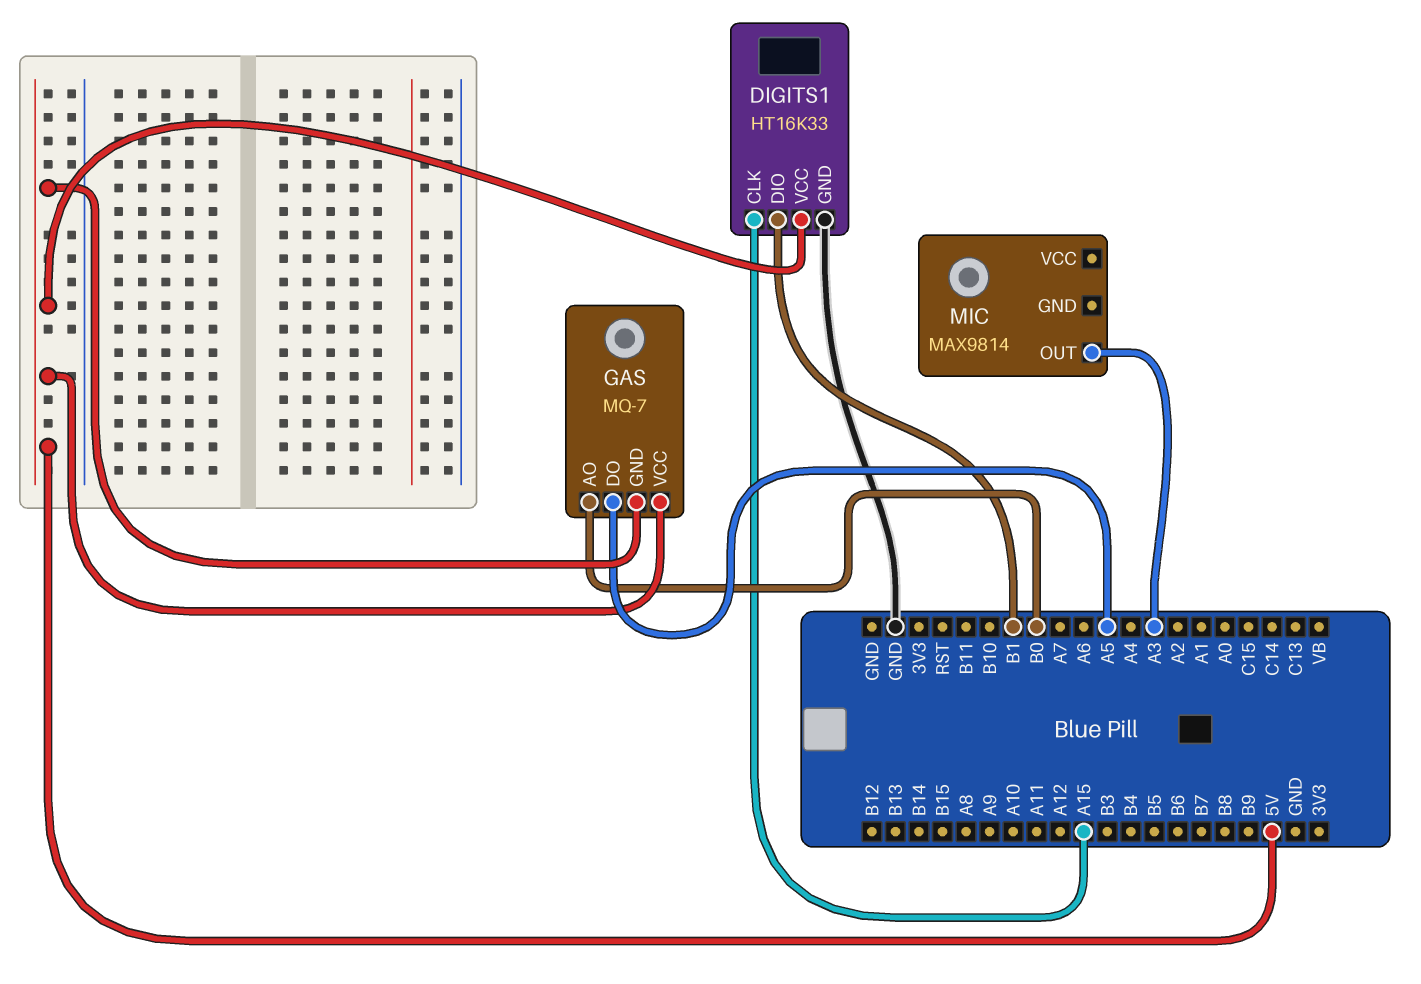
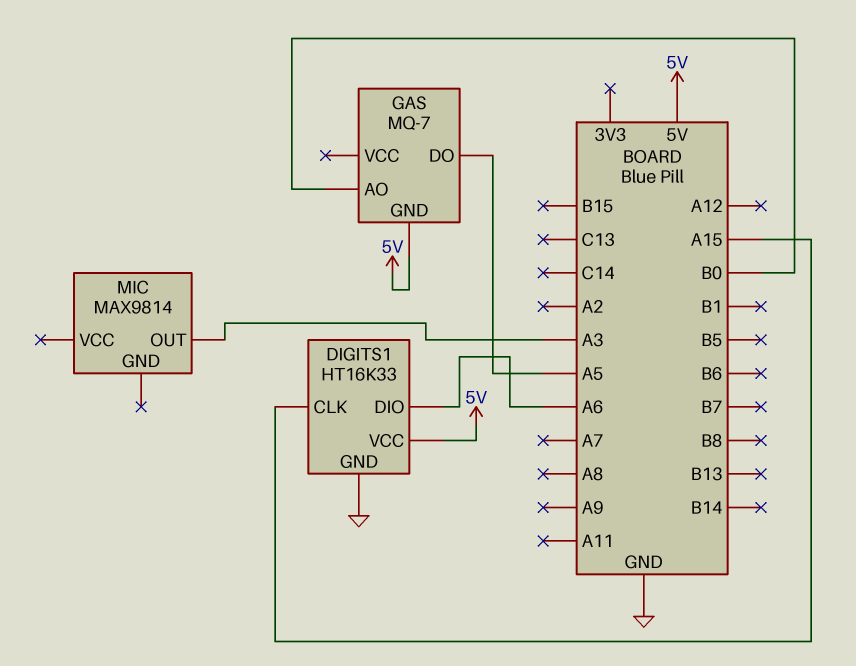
DIGITS1 pin DIO: B1 -> A6
GAS pin VCC: 5V -> none

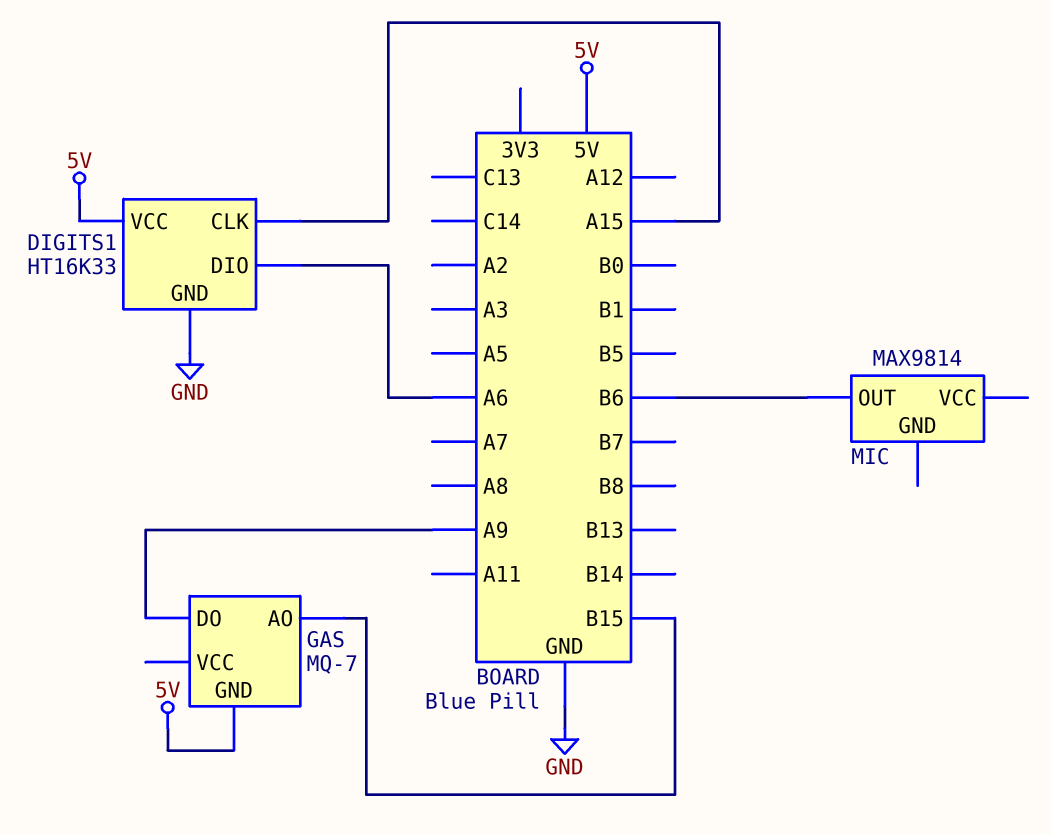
GAS pin AO: B0 -> B15
GAS pin DO: A5 -> A9
MIC pin OUT: A3 -> B6

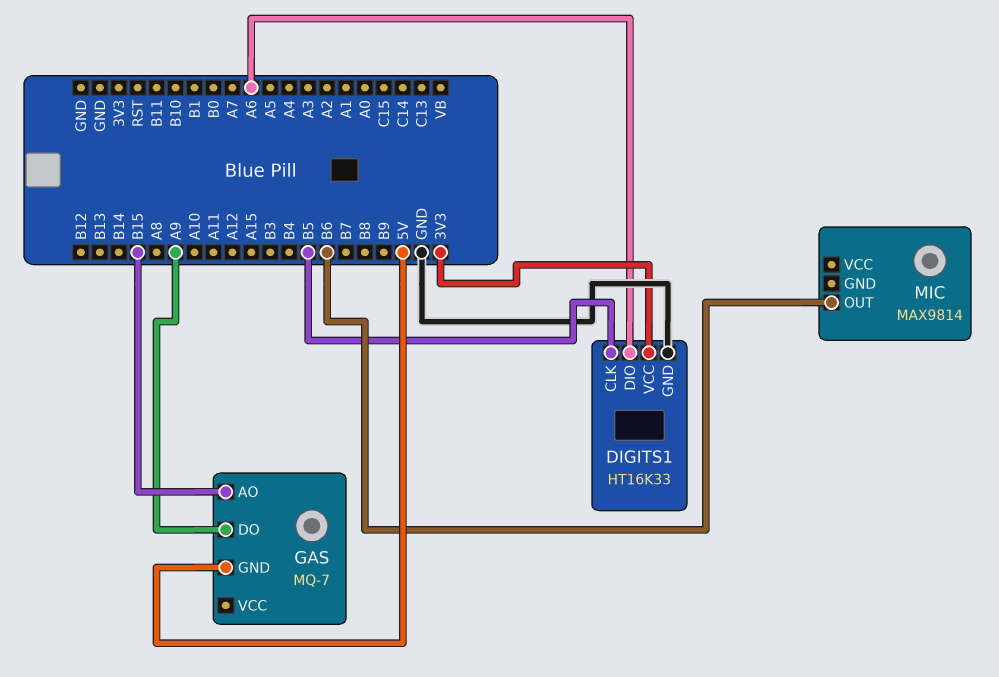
DIGITS1 pin CLK: A15 -> B5
DIGITS1 pin VCC: 5V -> 3V3

